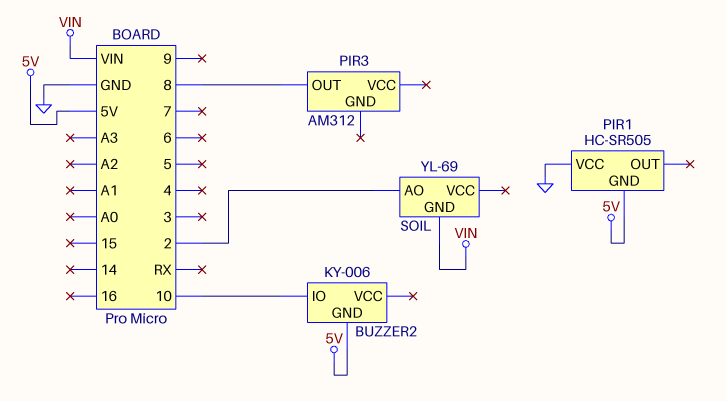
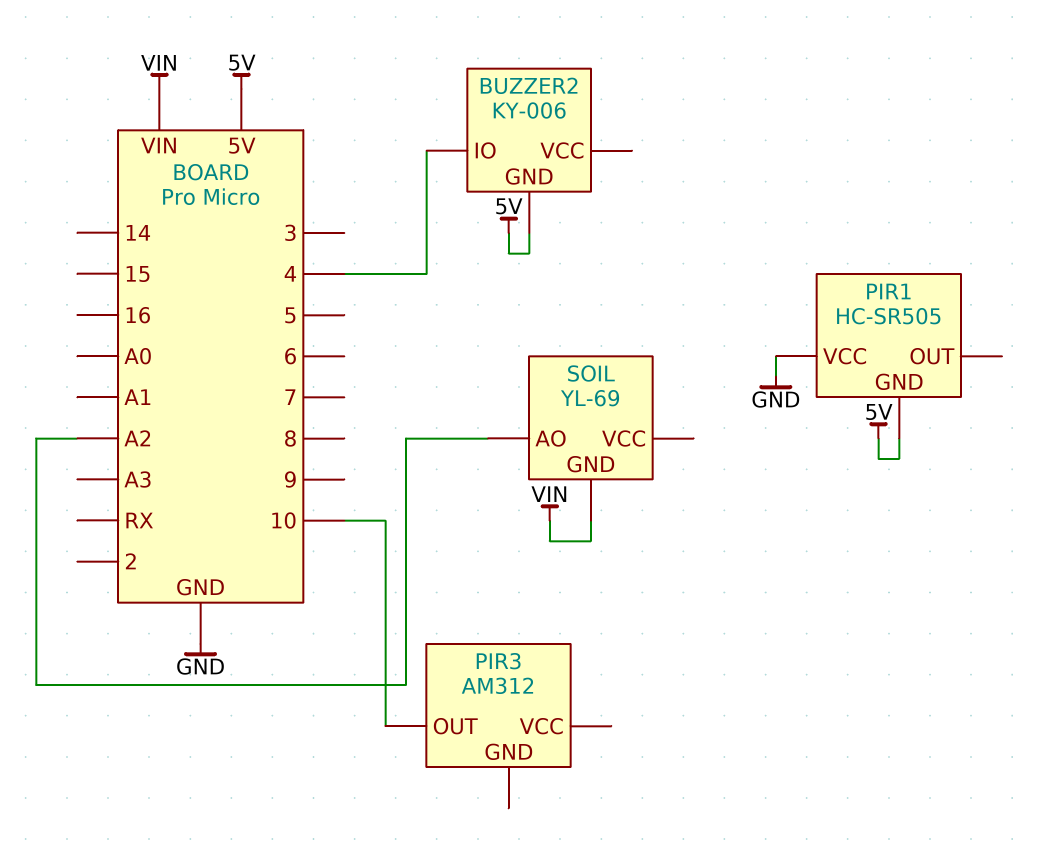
BUZZER2 pin IO: 10 -> 4
PIR3 pin OUT: 8 -> 10
SOIL pin AO: 2 -> A2

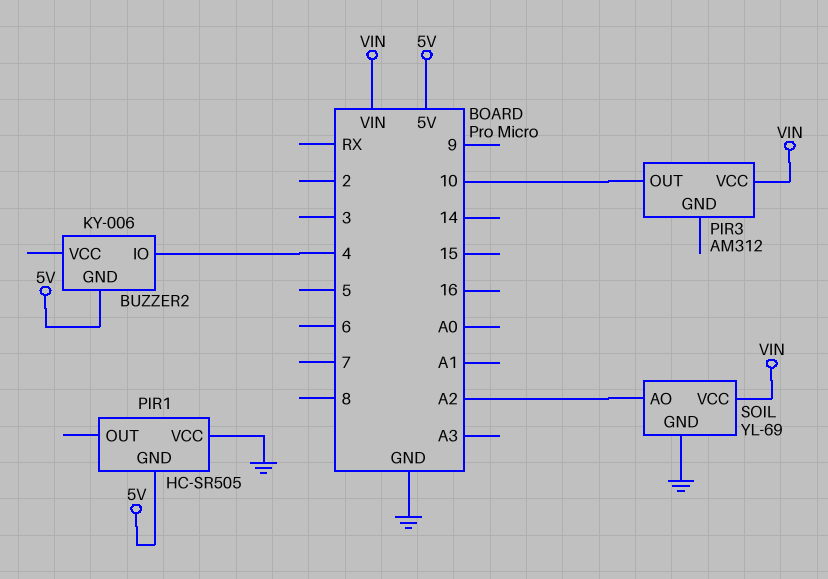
PIR3 pin VCC: none -> VIN
SOIL pin GND: VIN -> GND
SOIL pin VCC: none -> VIN

